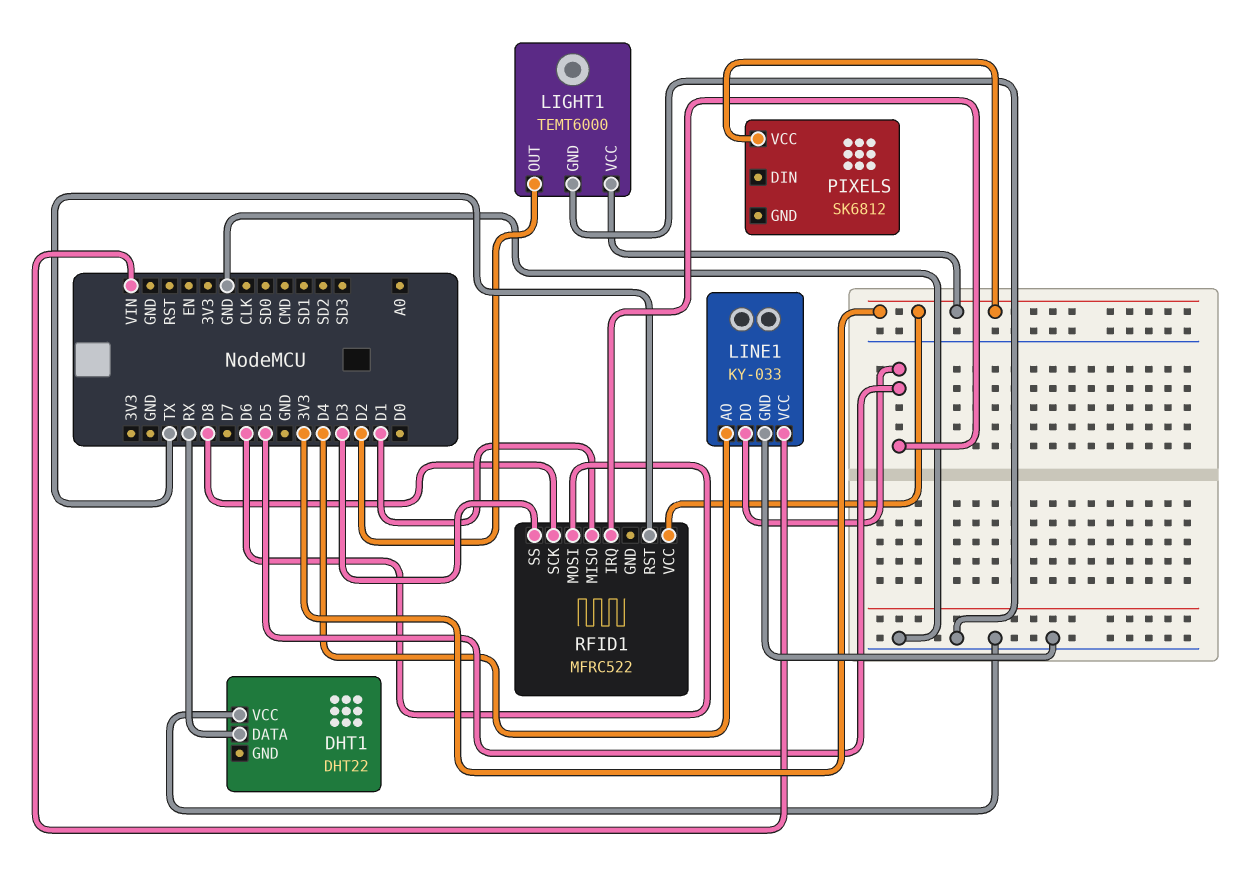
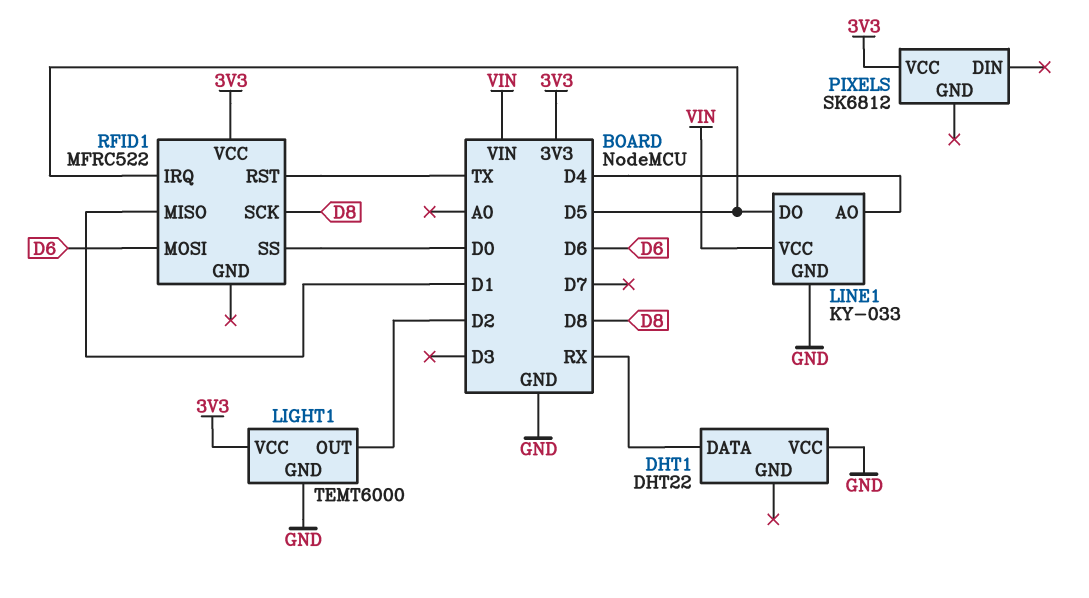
RFID1 pin SS: D3 -> D0

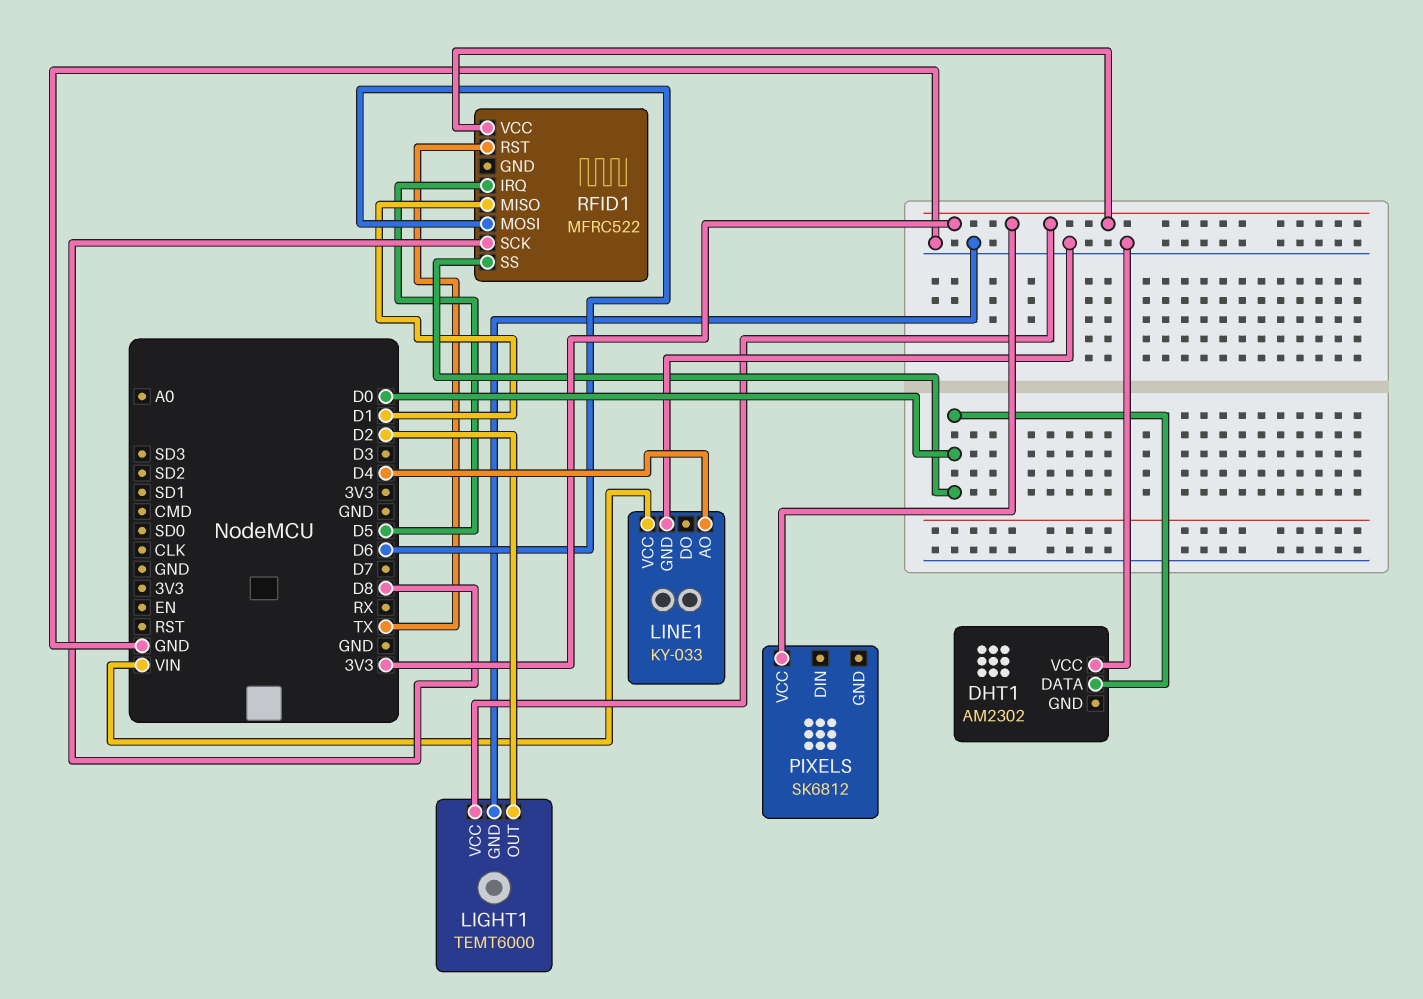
DHT1: DHT22 -> AM2302
DHT1 pin DATA: RX -> D0
LINE1 pin DO: D5 -> none

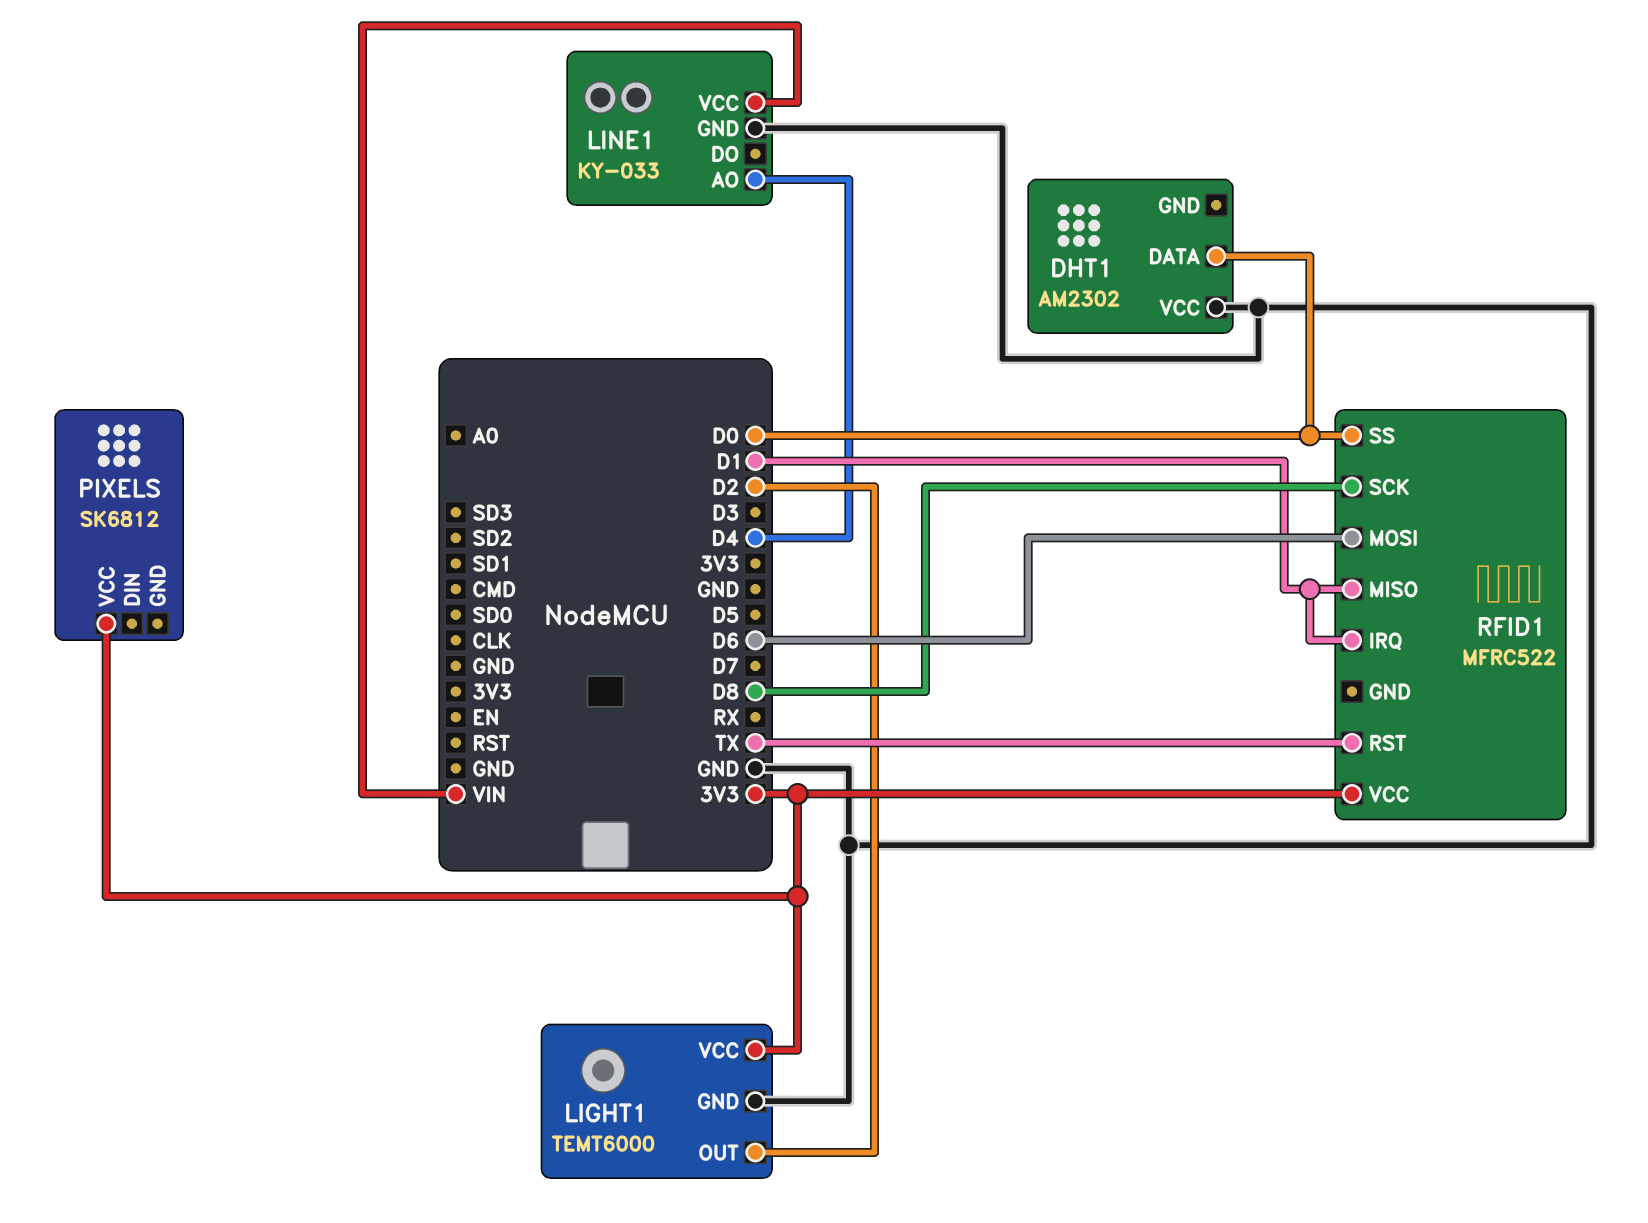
RFID1 pin IRQ: D5 -> D1

